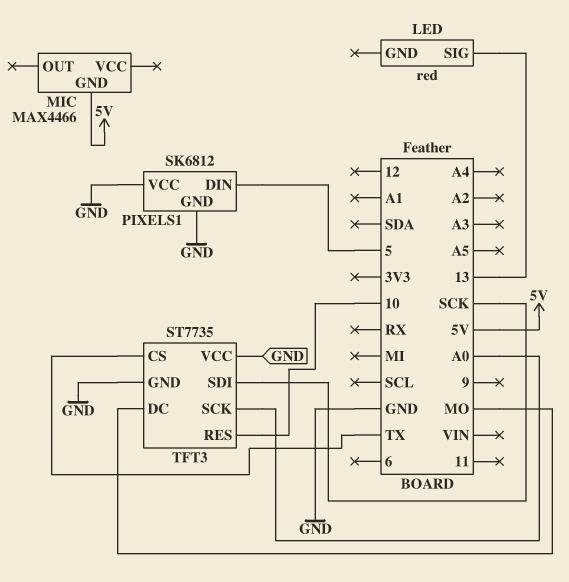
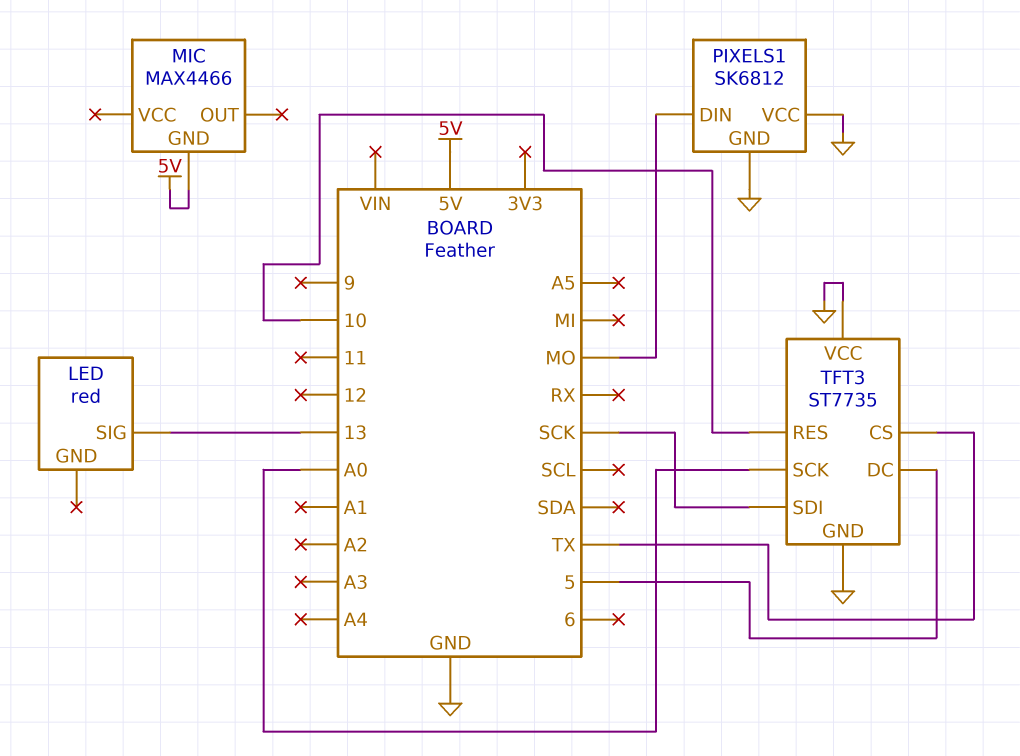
PIXELS1 pin DIN: 5 -> MO
TFT3 pin DC: MO -> 5

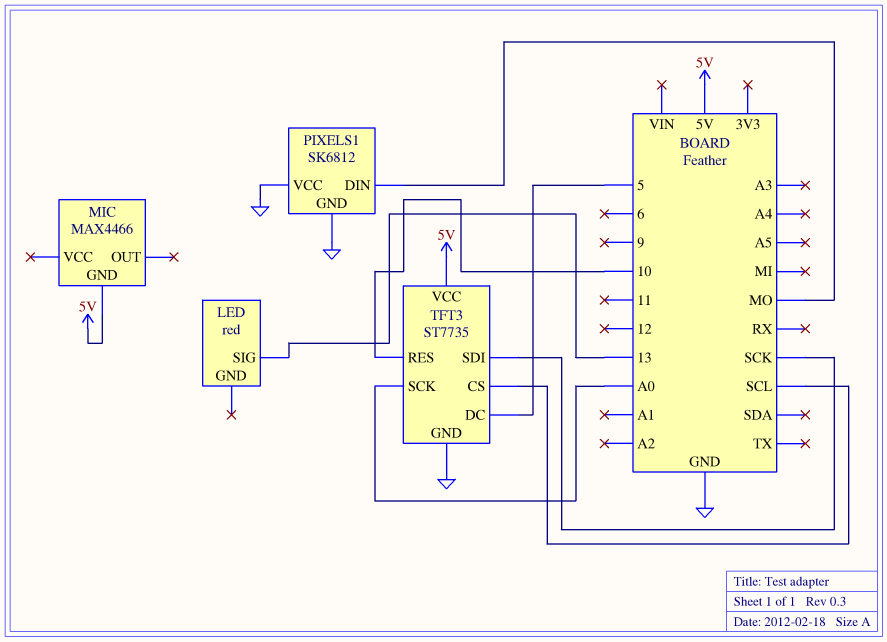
TFT3 pin CS: TX -> SCL
TFT3 pin VCC: GND -> 5V

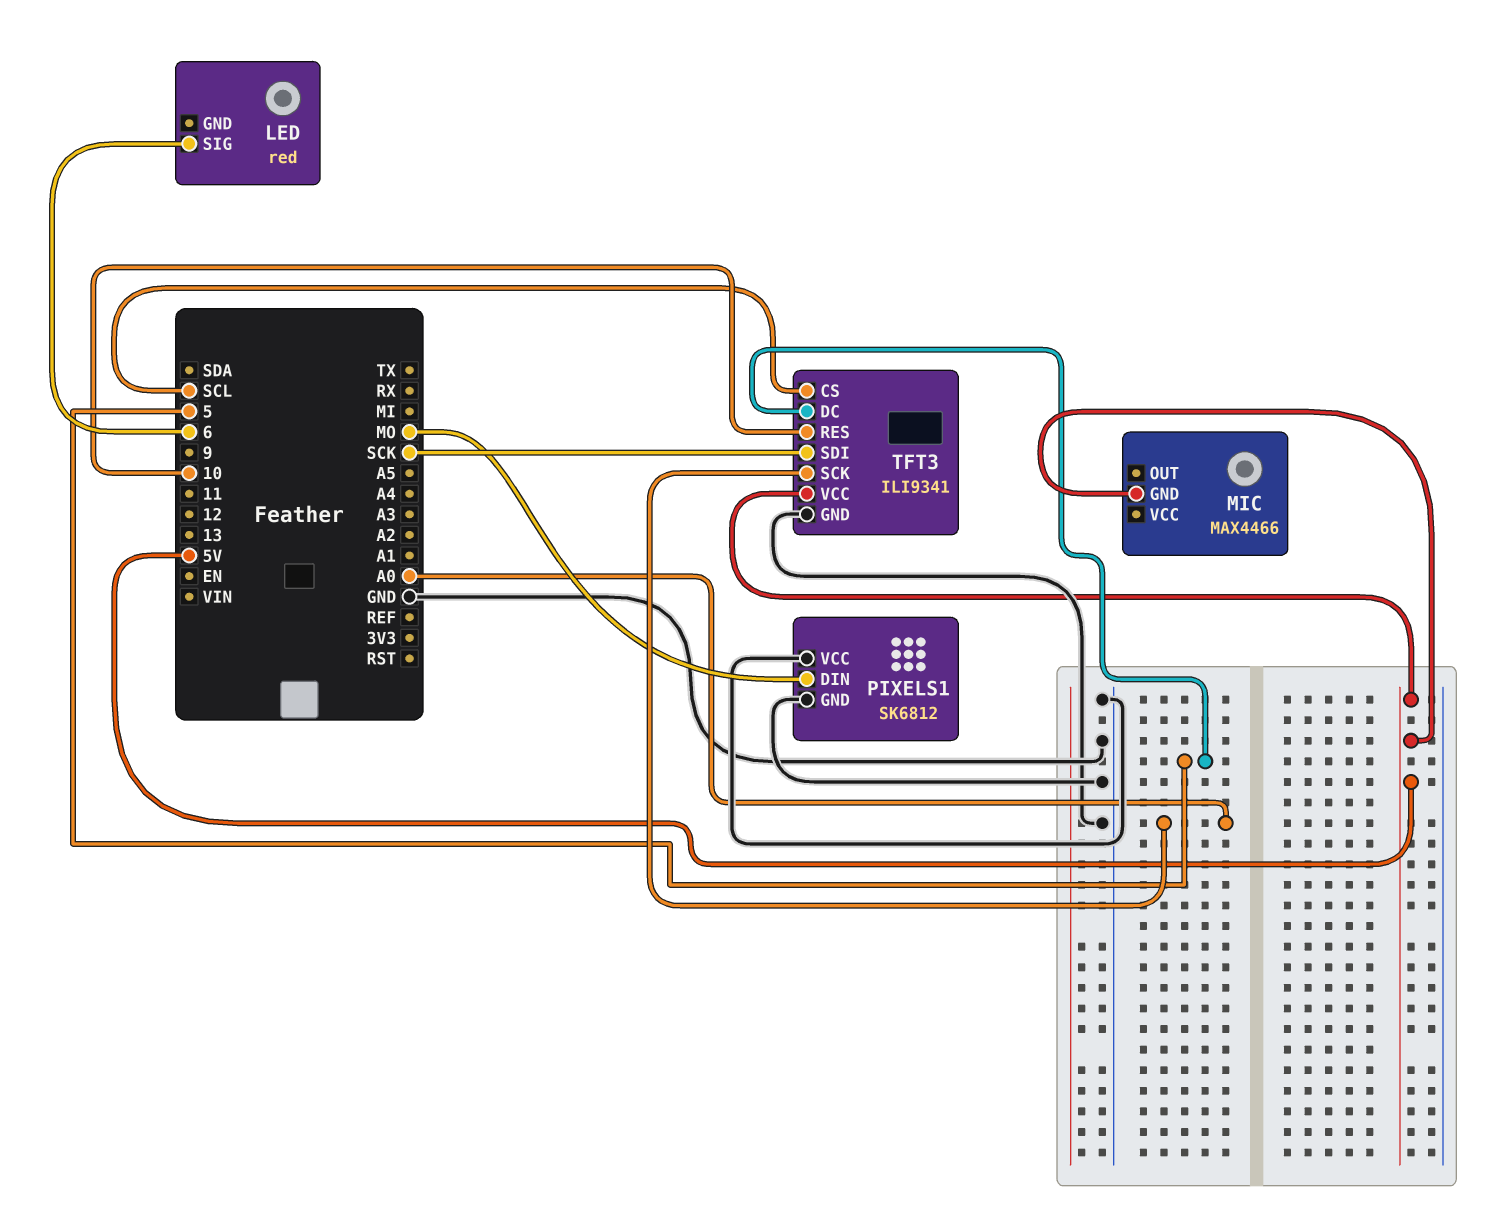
LED pin SIG: 13 -> 6
TFT3: ST7735 -> ILI9341

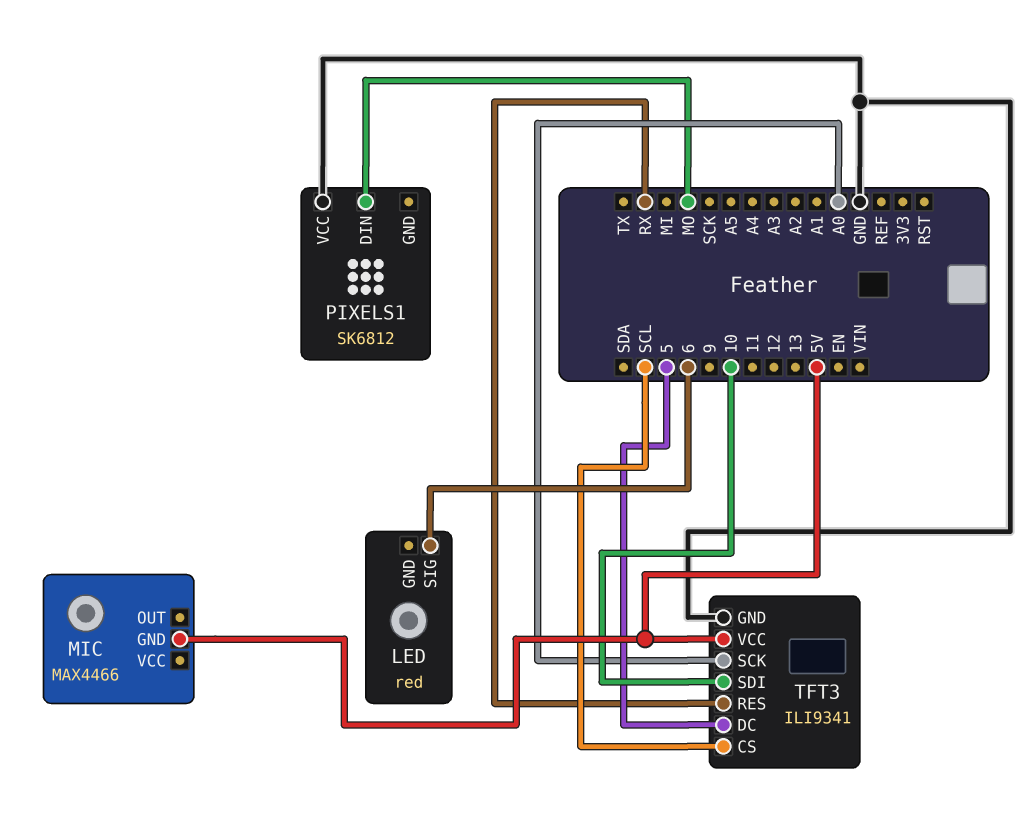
PIXELS1 pin GND: GND -> none
TFT3 pin RES: 10 -> RX
TFT3 pin SDI: SCK -> 10

